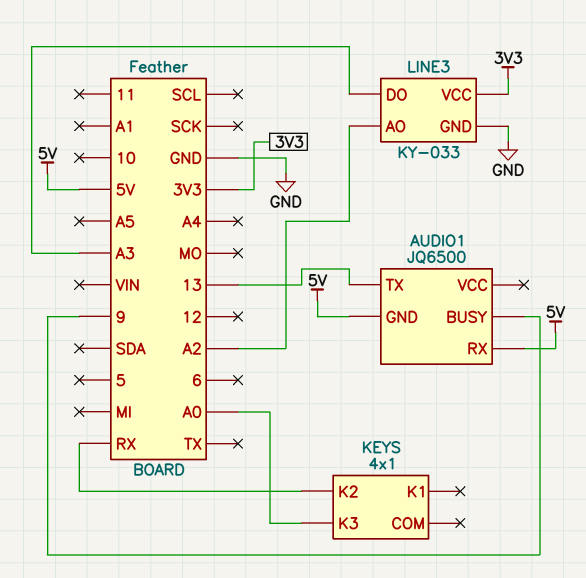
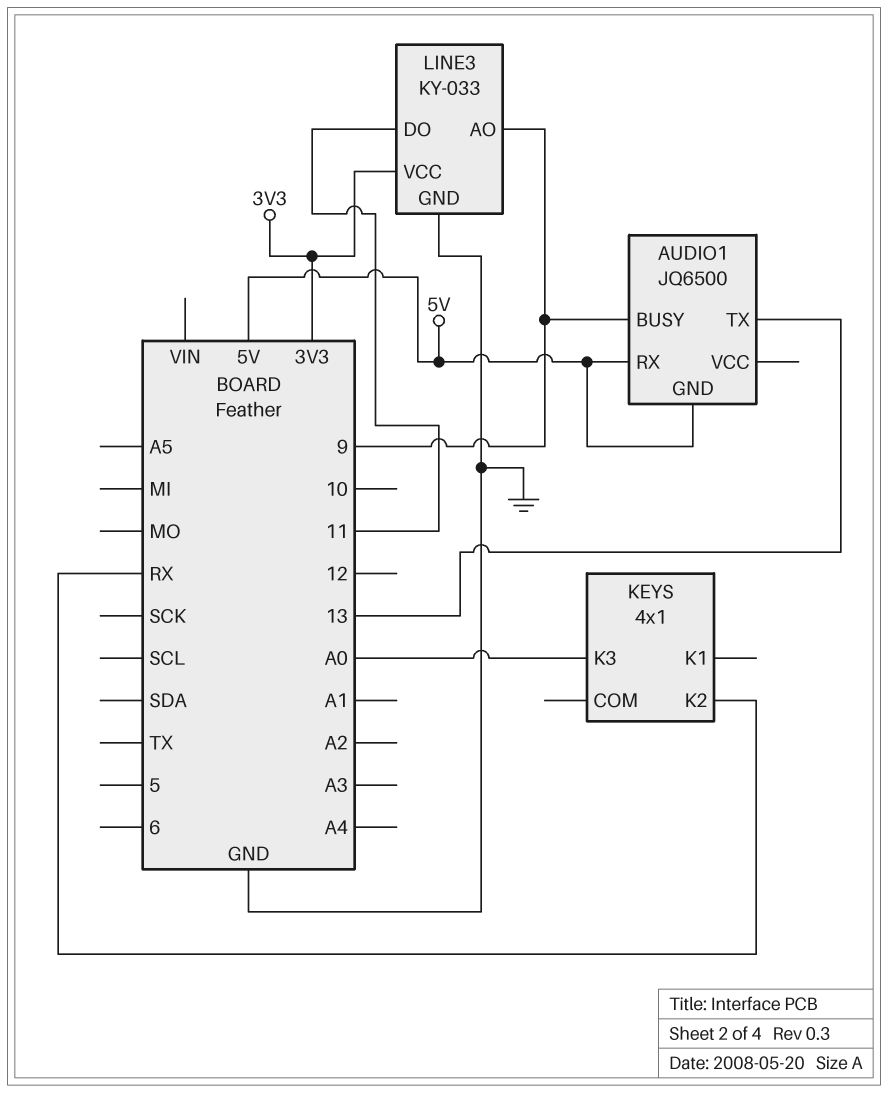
LINE3 pin AO: A2 -> 9
LINE3 pin DO: A3 -> 11

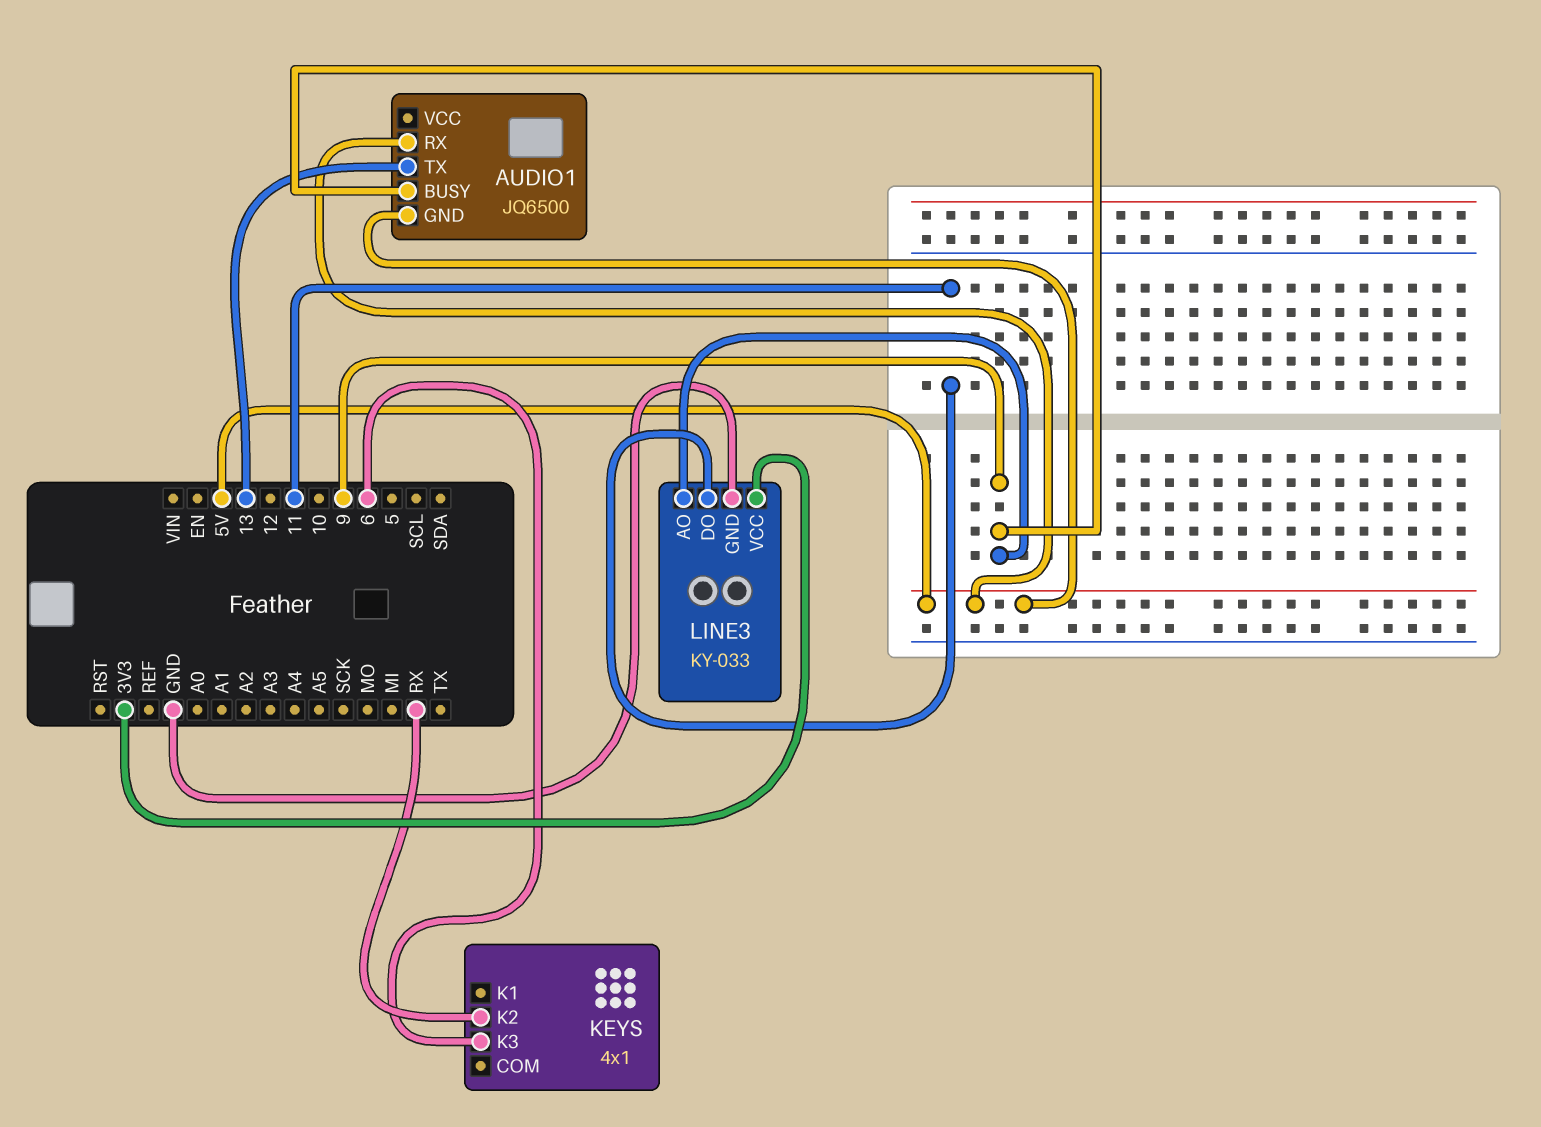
KEYS pin K3: A0 -> 6

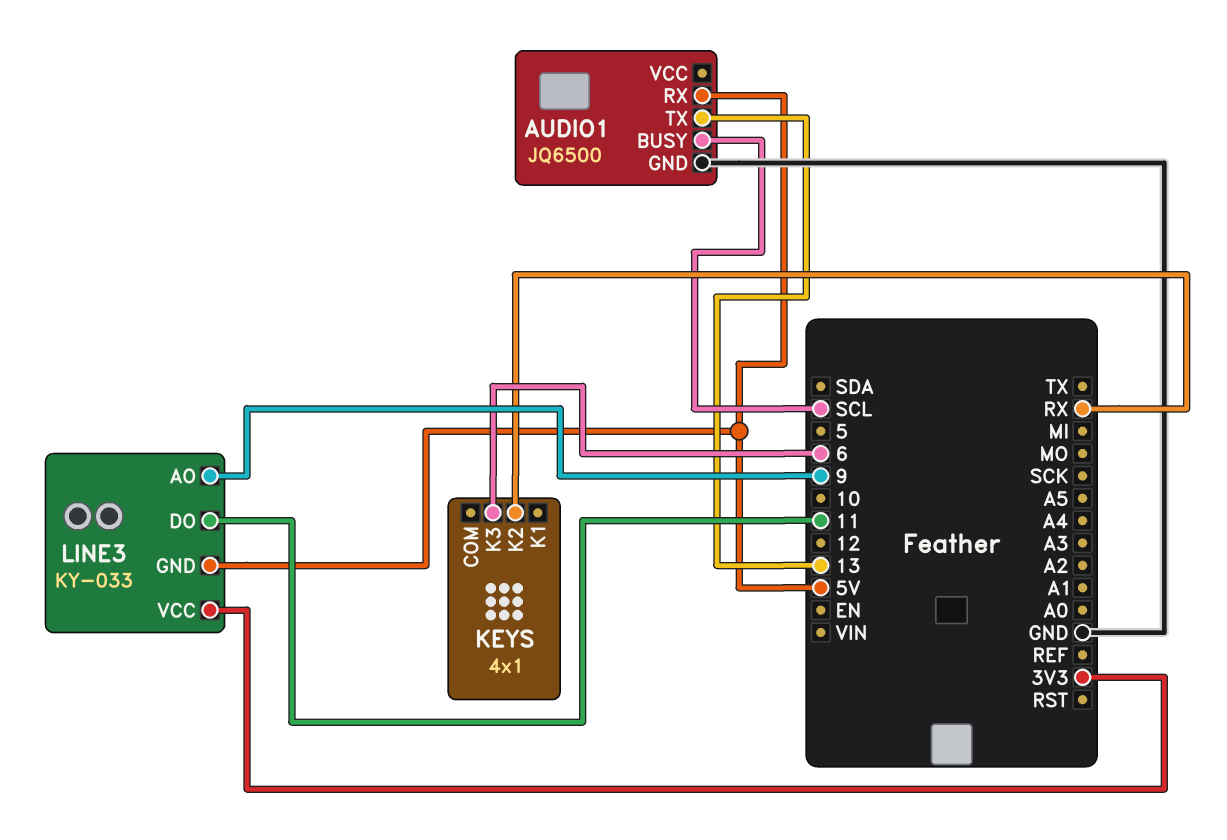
AUDIO1 pin BUSY: 9 -> SCL
AUDIO1 pin GND: 5V -> GND
LINE3 pin GND: GND -> 5V

